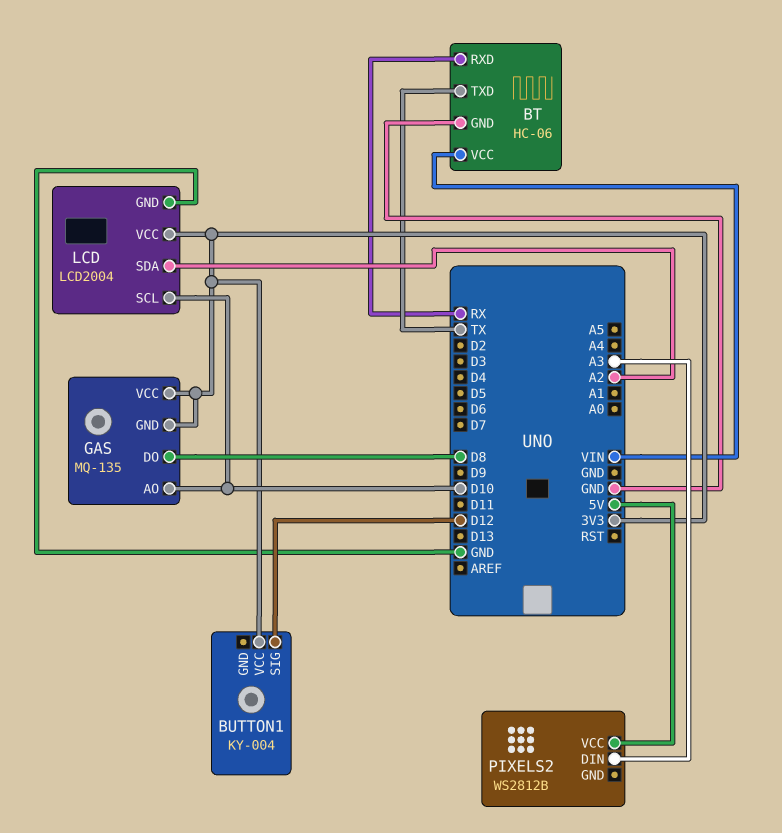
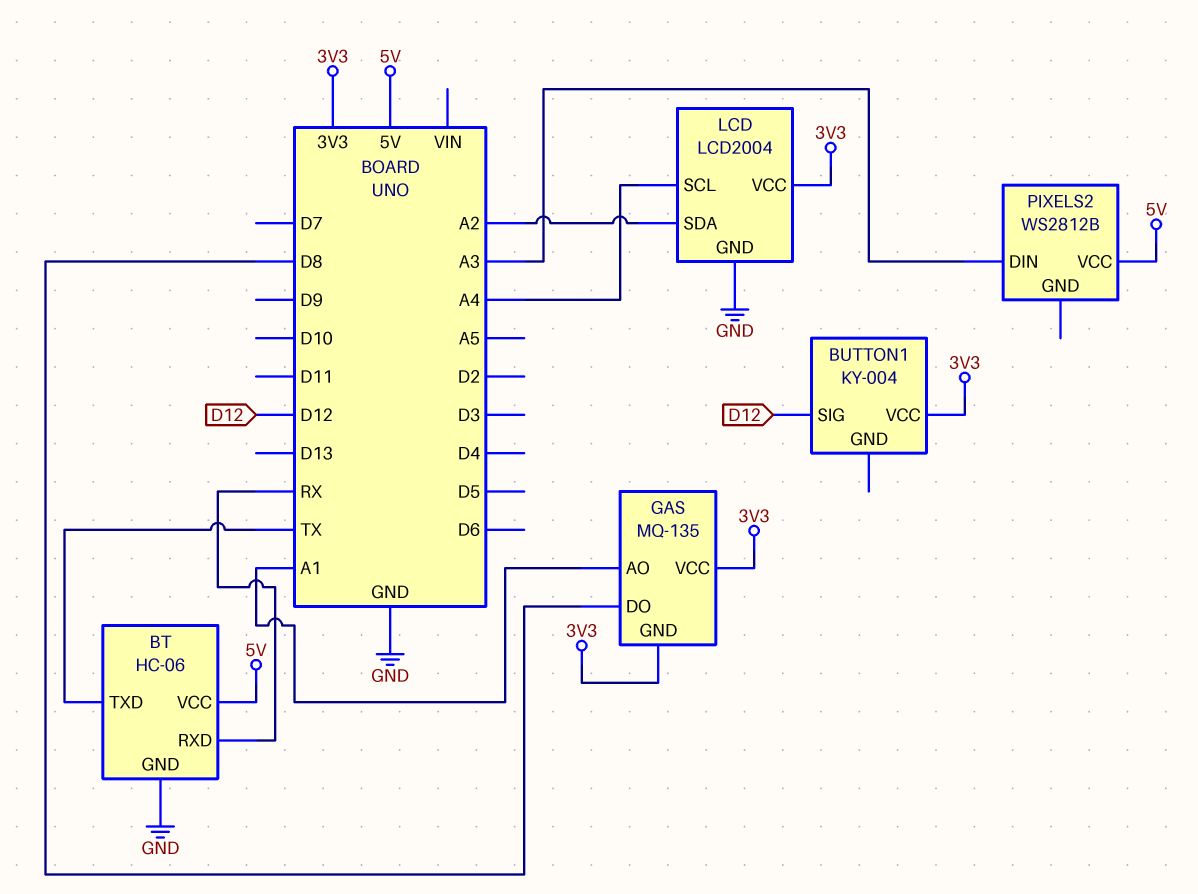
BT pin VCC: VIN -> 5V
GAS pin AO: D10 -> A1
LCD pin SCL: D10 -> A4

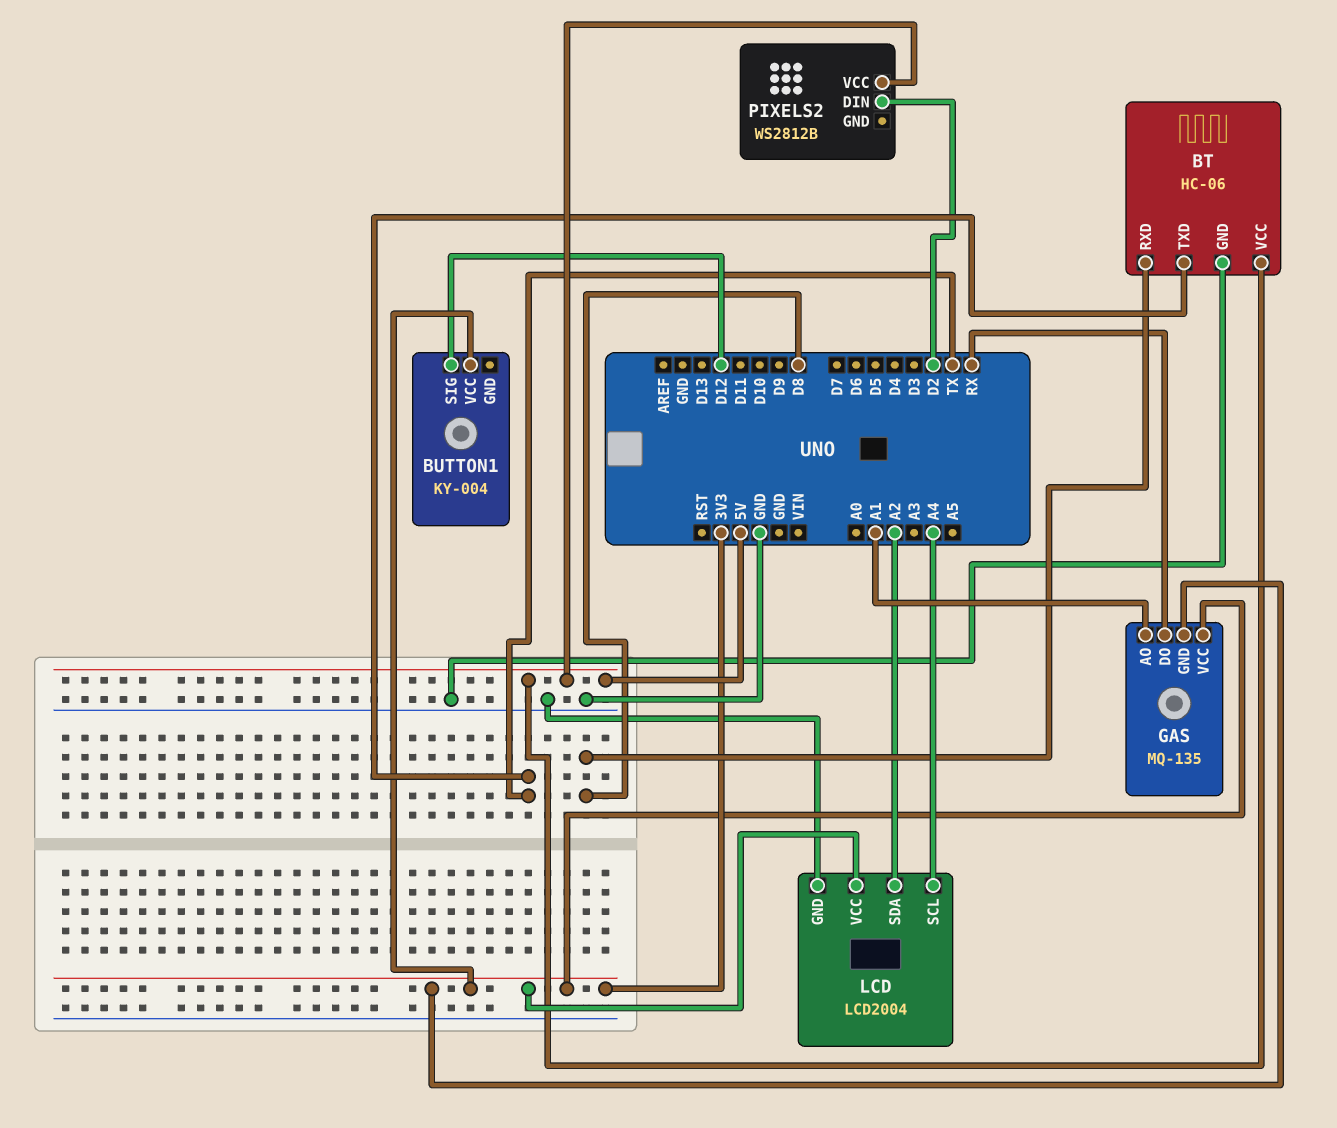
BT pin RXD: RX -> D8
GAS pin DO: D8 -> RX
PIXELS2 pin DIN: A3 -> D2

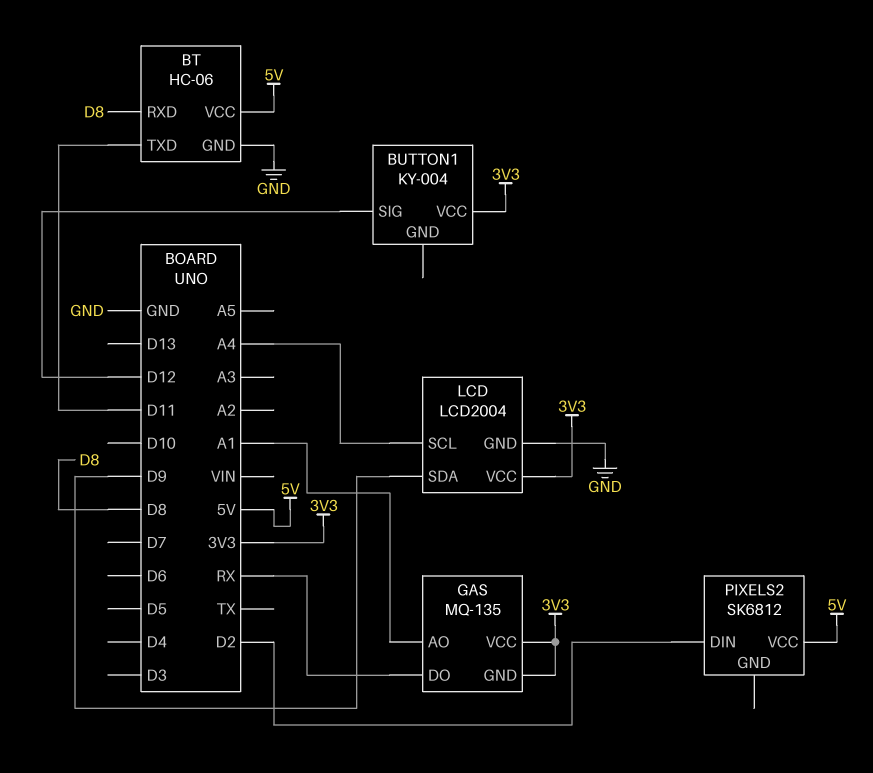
BT pin TXD: TX -> D11
LCD pin SDA: A2 -> D9
PIXELS2: WS2812B -> SK6812

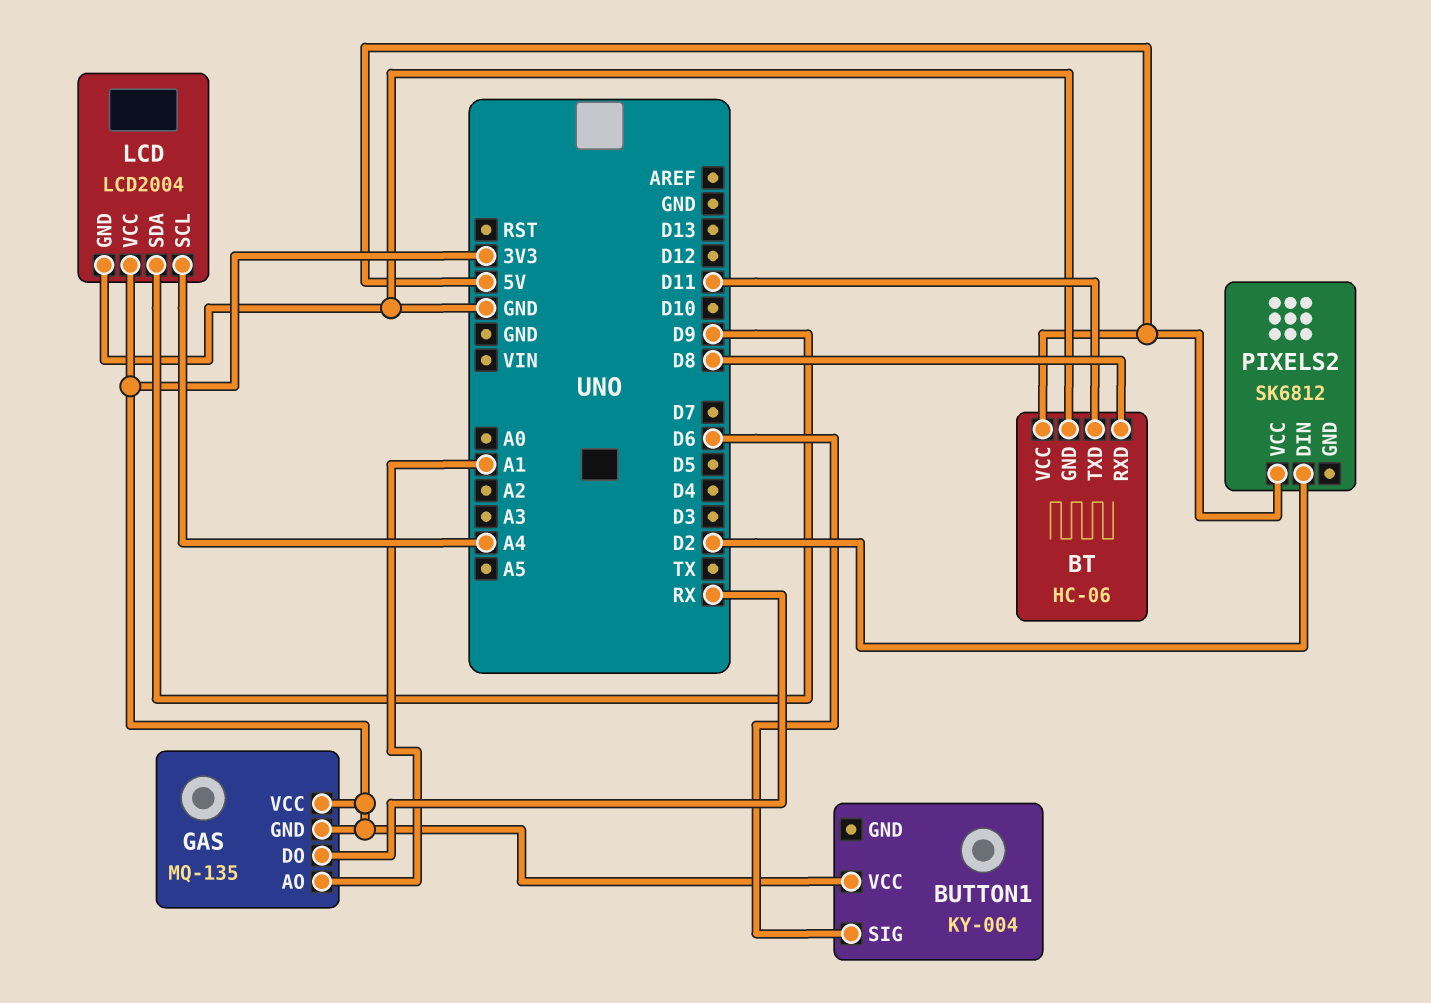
BUTTON1 pin SIG: D12 -> D6

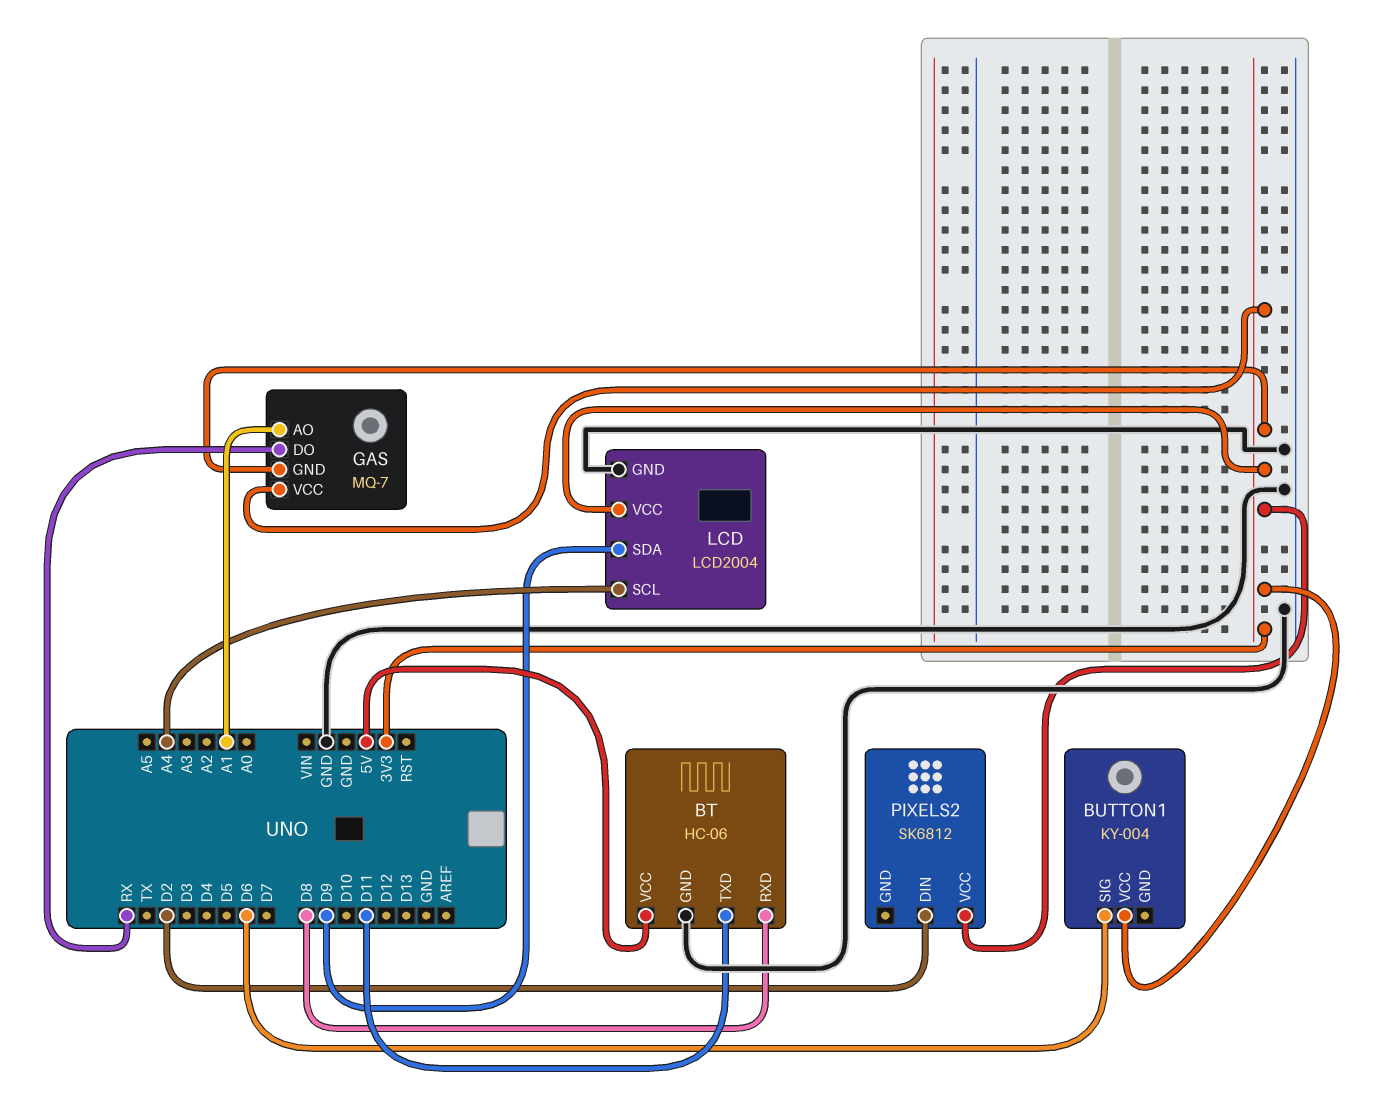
GAS: MQ-135 -> MQ-7
PIXELS2 pin VCC: 5V -> 3V3

